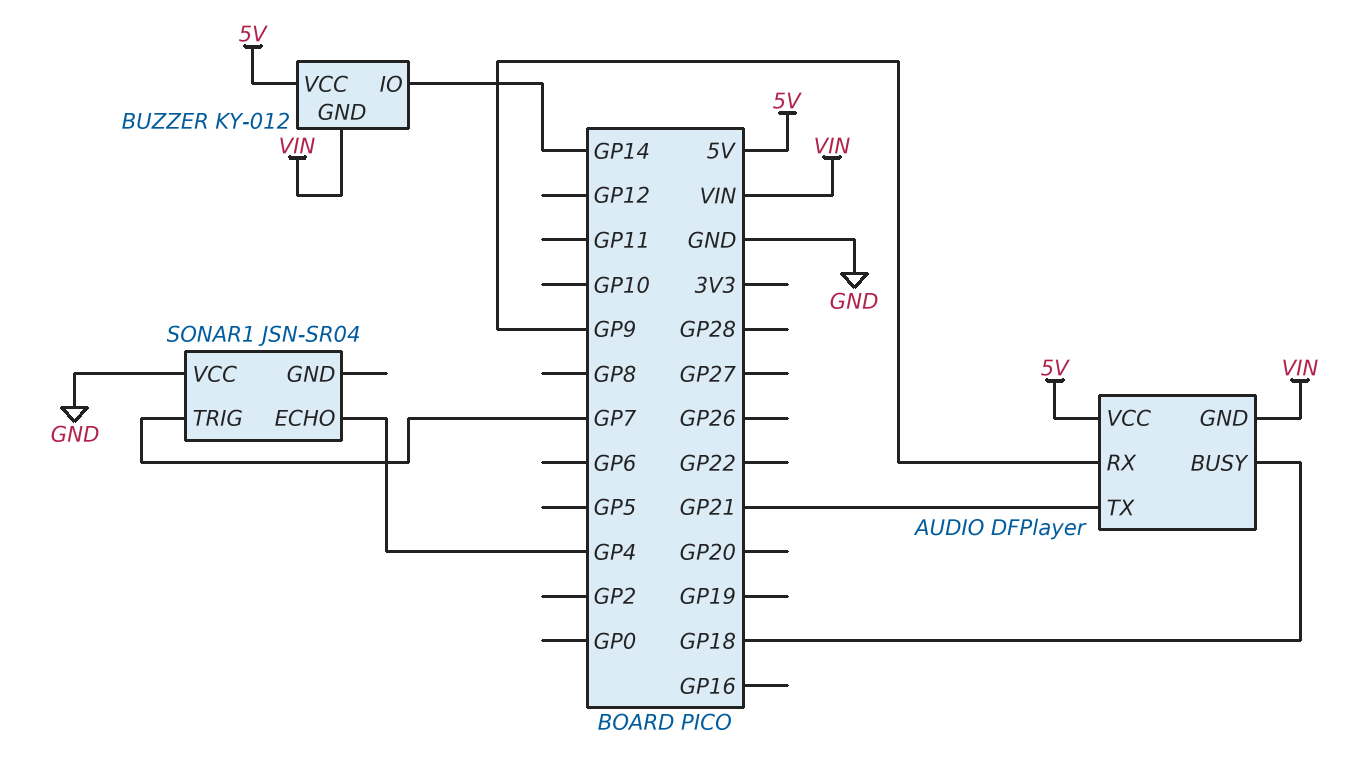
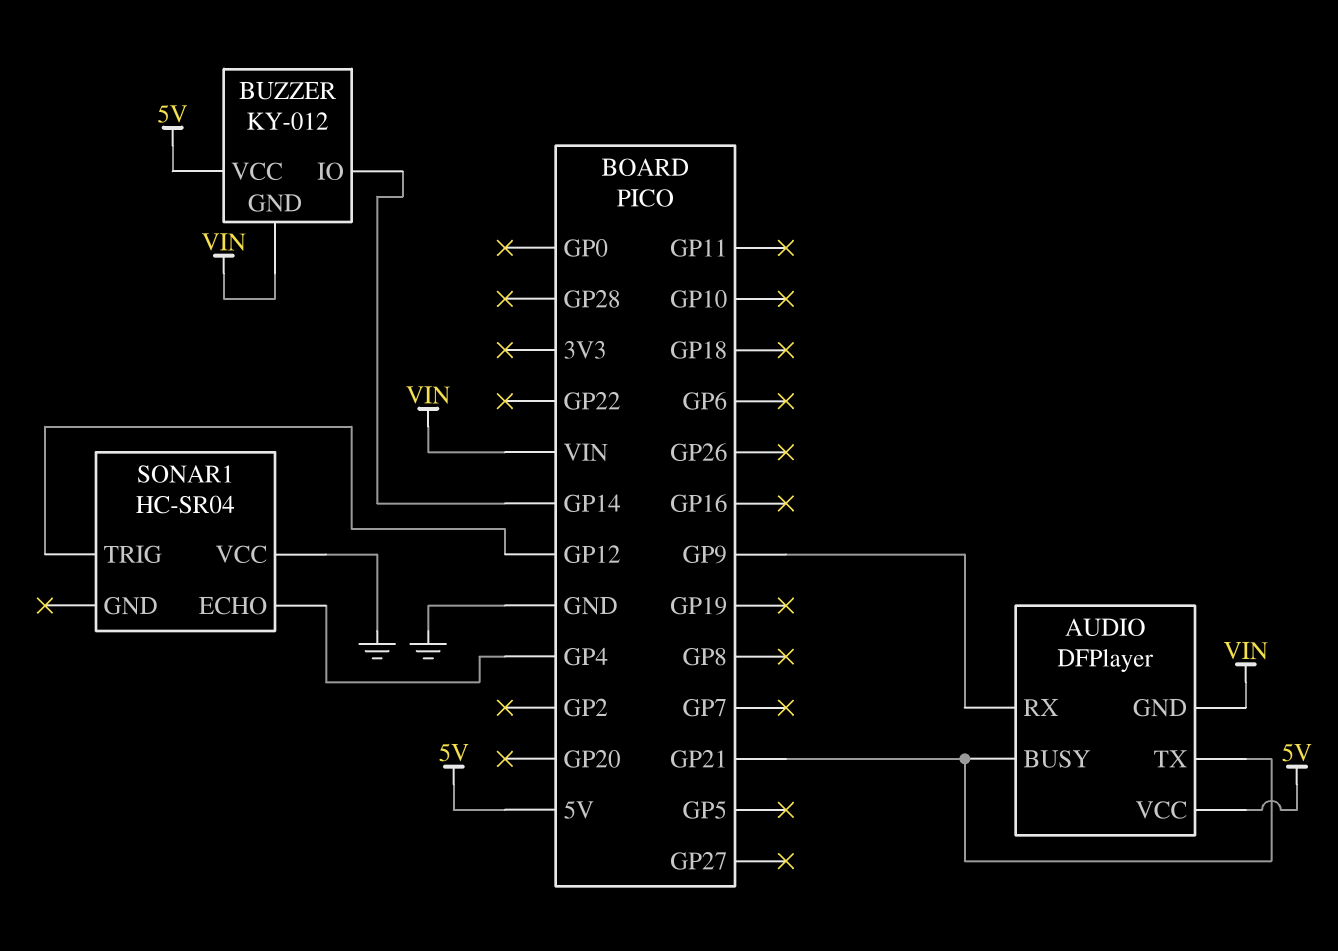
AUDIO pin BUSY: GP18 -> GP21
SONAR1: JSN-SR04 -> HC-SR04
SONAR1 pin TRIG: GP7 -> GP12

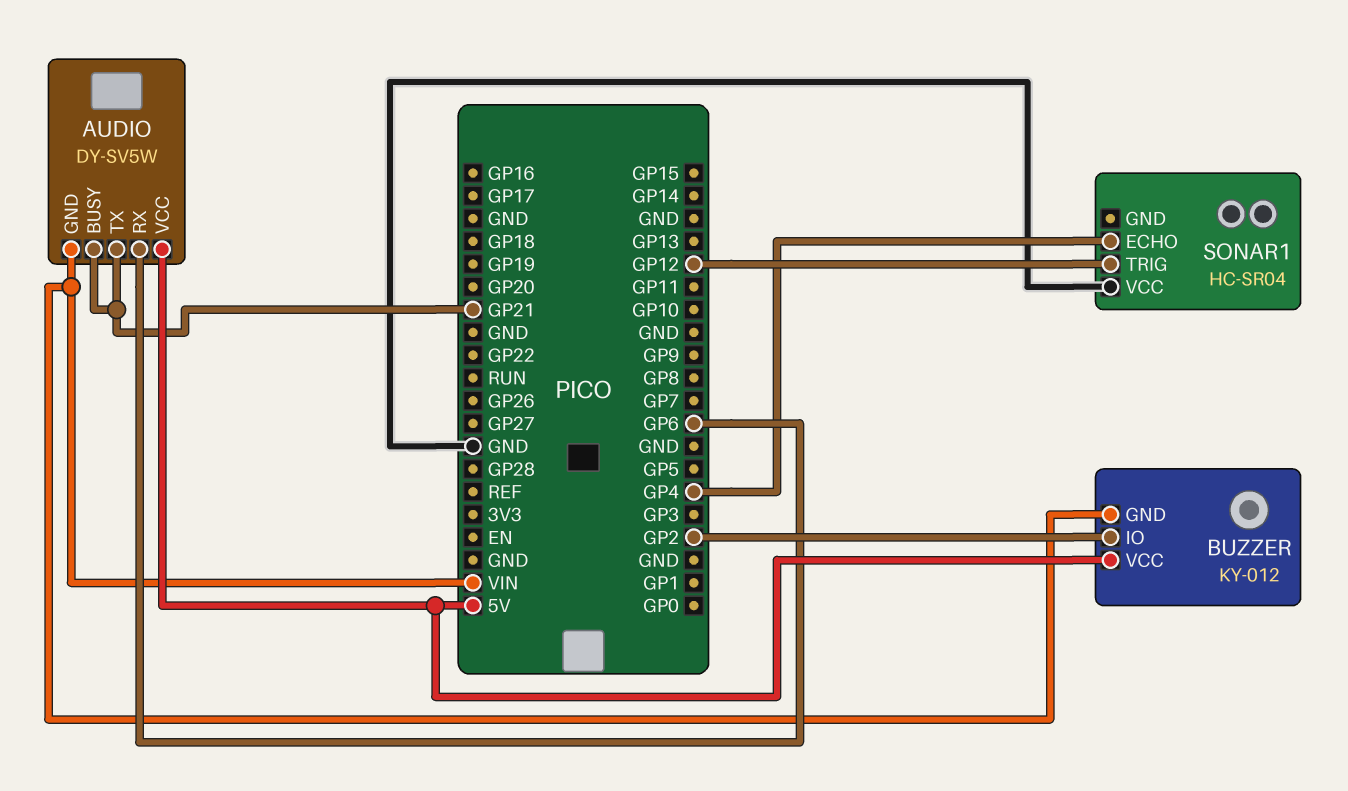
AUDIO: DFPlayer -> DY-SV5W
AUDIO pin RX: GP9 -> GP6
BUZZER pin IO: GP14 -> GP2

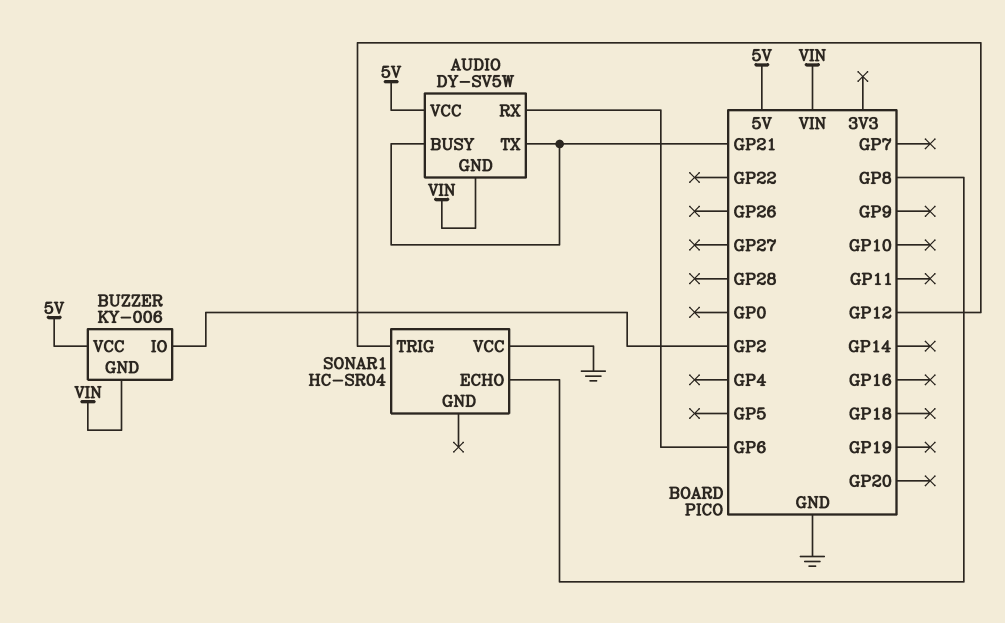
BUZZER: KY-012 -> KY-006
SONAR1 pin ECHO: GP4 -> GP8

